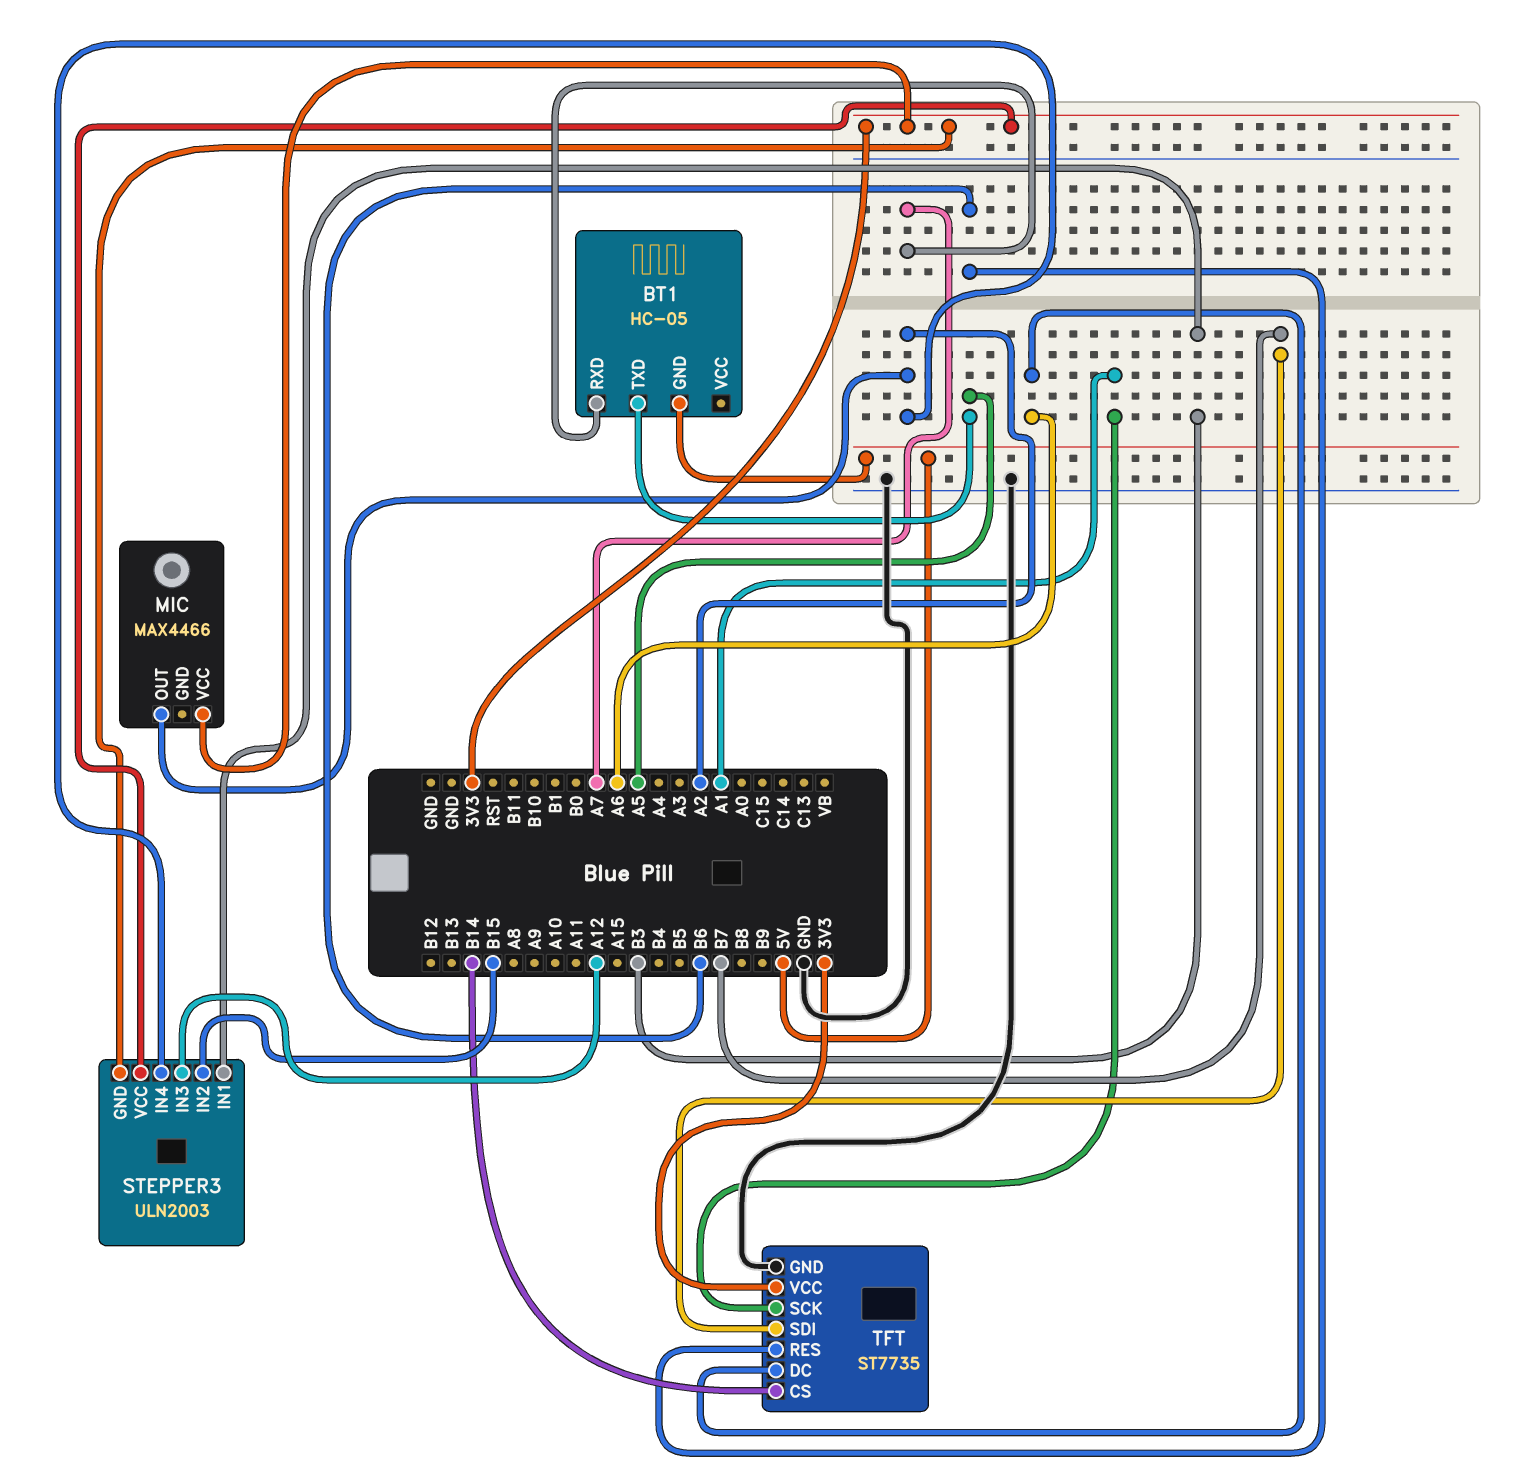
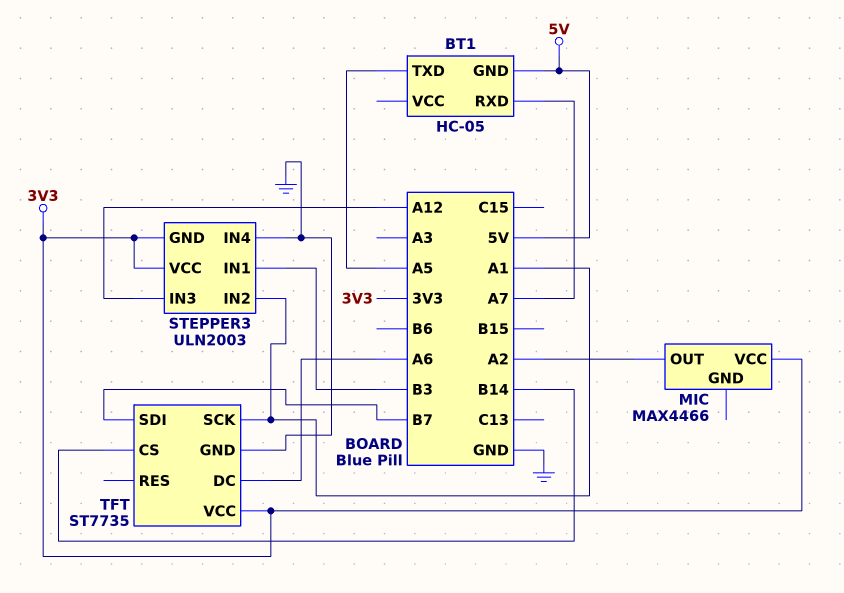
STEPPER3 pin IN2: B15 -> A1
STEPPER3 pin IN4: A2 -> GND
TFT pin RES: B6 -> none

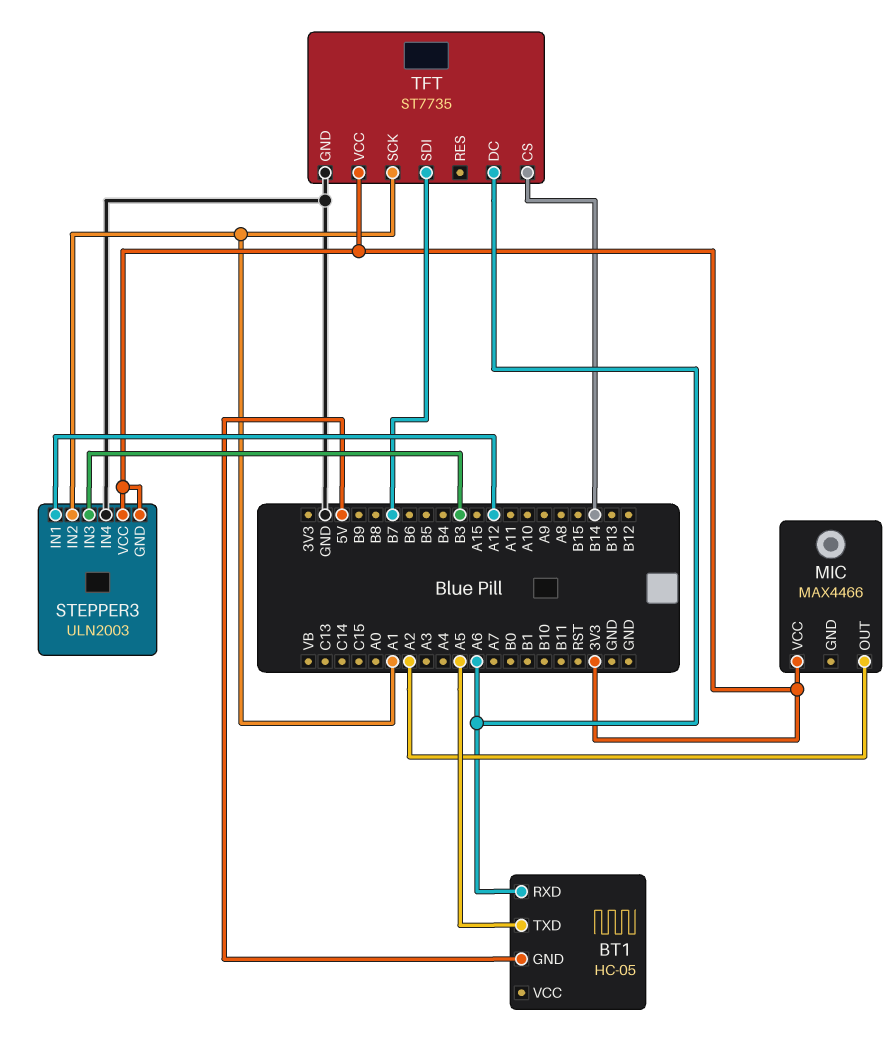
BT1 pin RXD: A7 -> A6
STEPPER3 pin IN1: B3 -> A12
STEPPER3 pin IN3: A12 -> B3

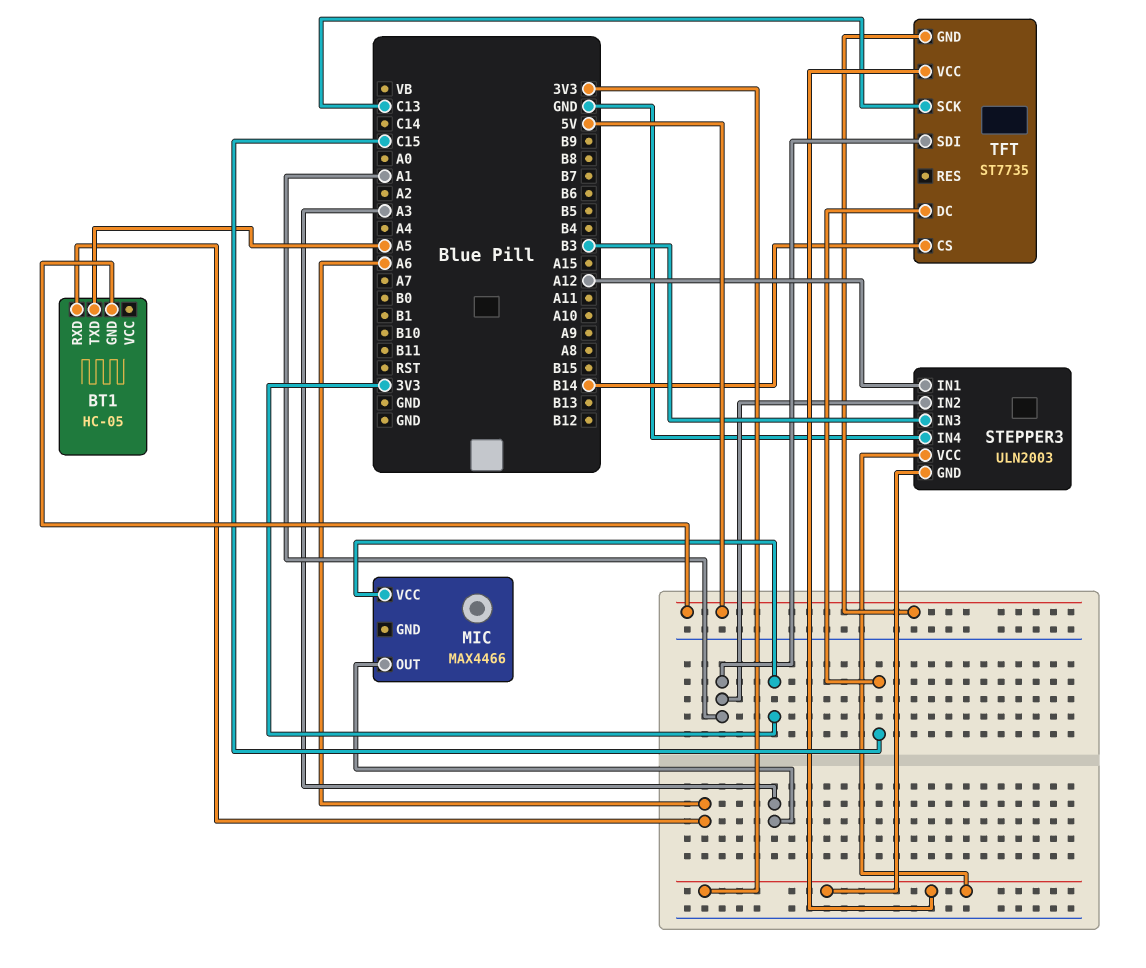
MIC pin OUT: A2 -> A3
TFT pin DC: A6 -> C15
TFT pin GND: GND -> 5V
TFT pin SCK: A1 -> C13
TFT pin SDI: B7 -> A1

